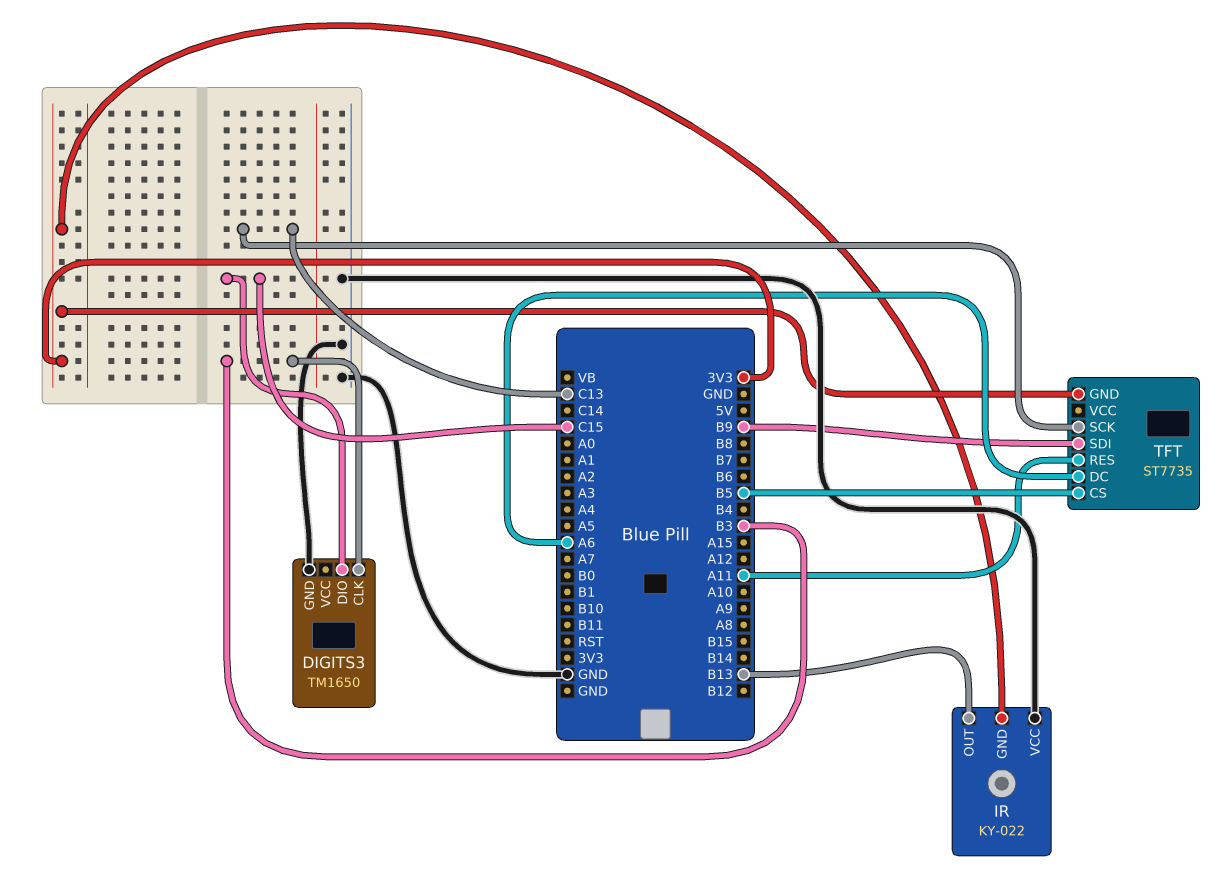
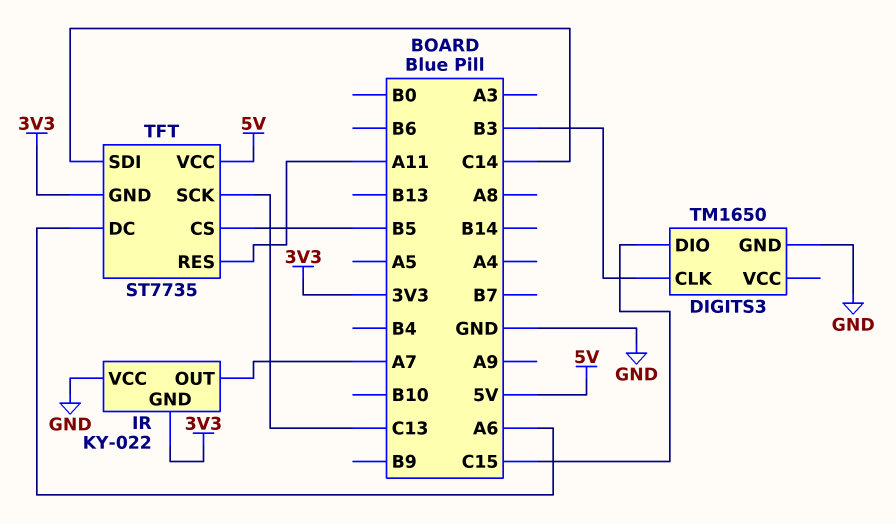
IR pin OUT: B13 -> A7
TFT pin SDI: B9 -> C14
TFT pin VCC: none -> 5V

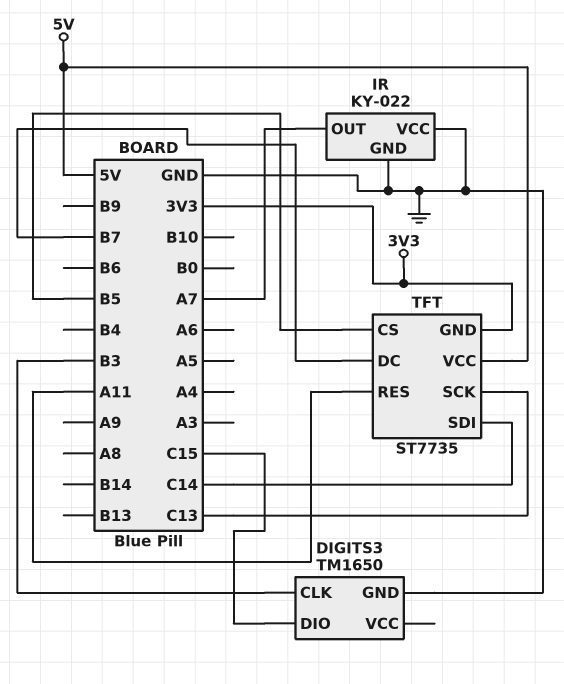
IR pin GND: 3V3 -> GND
TFT pin DC: A6 -> B7

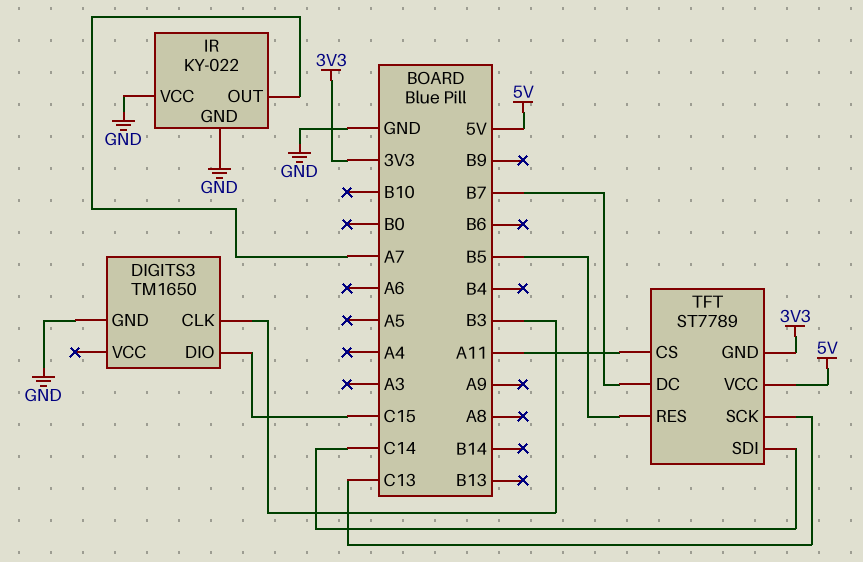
TFT: ST7735 -> ST7789
TFT pin CS: B5 -> A11
TFT pin RES: A11 -> B5

